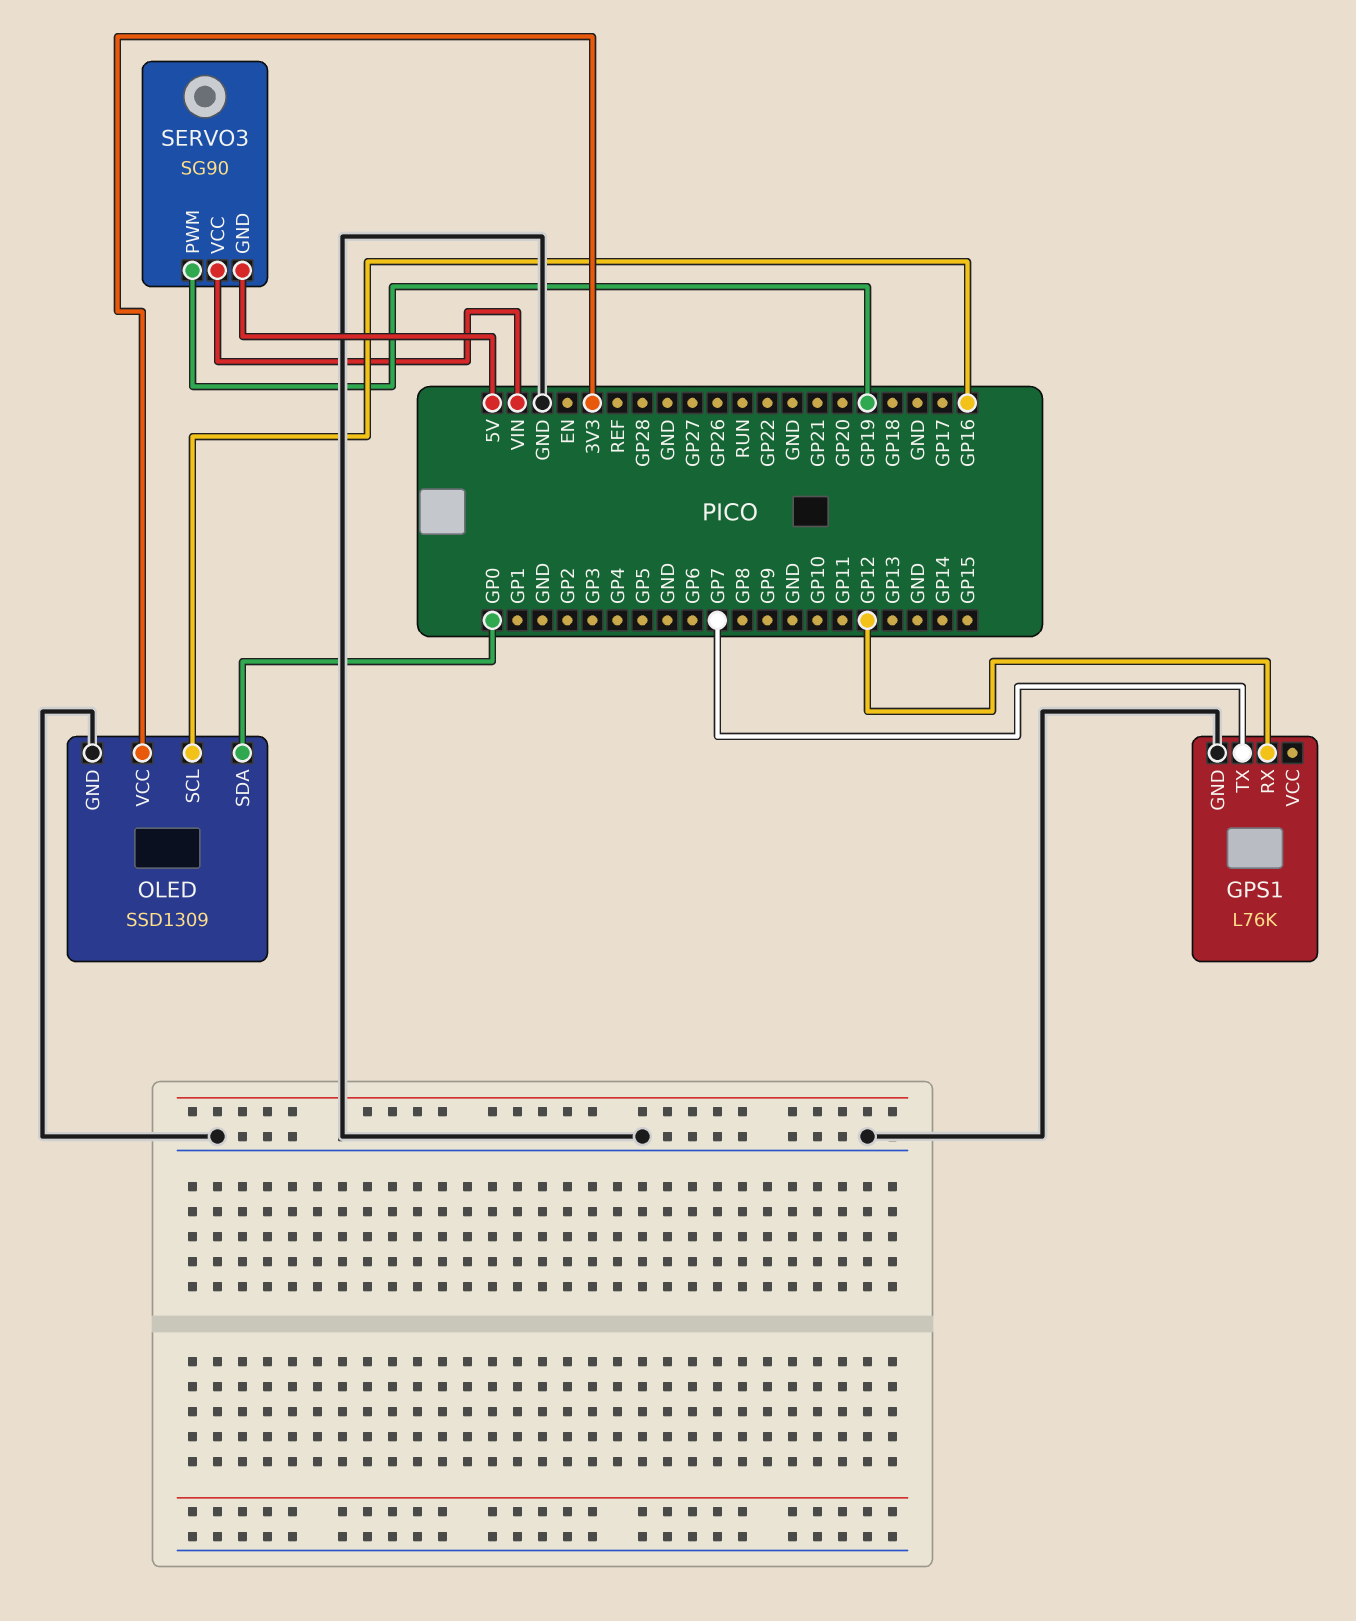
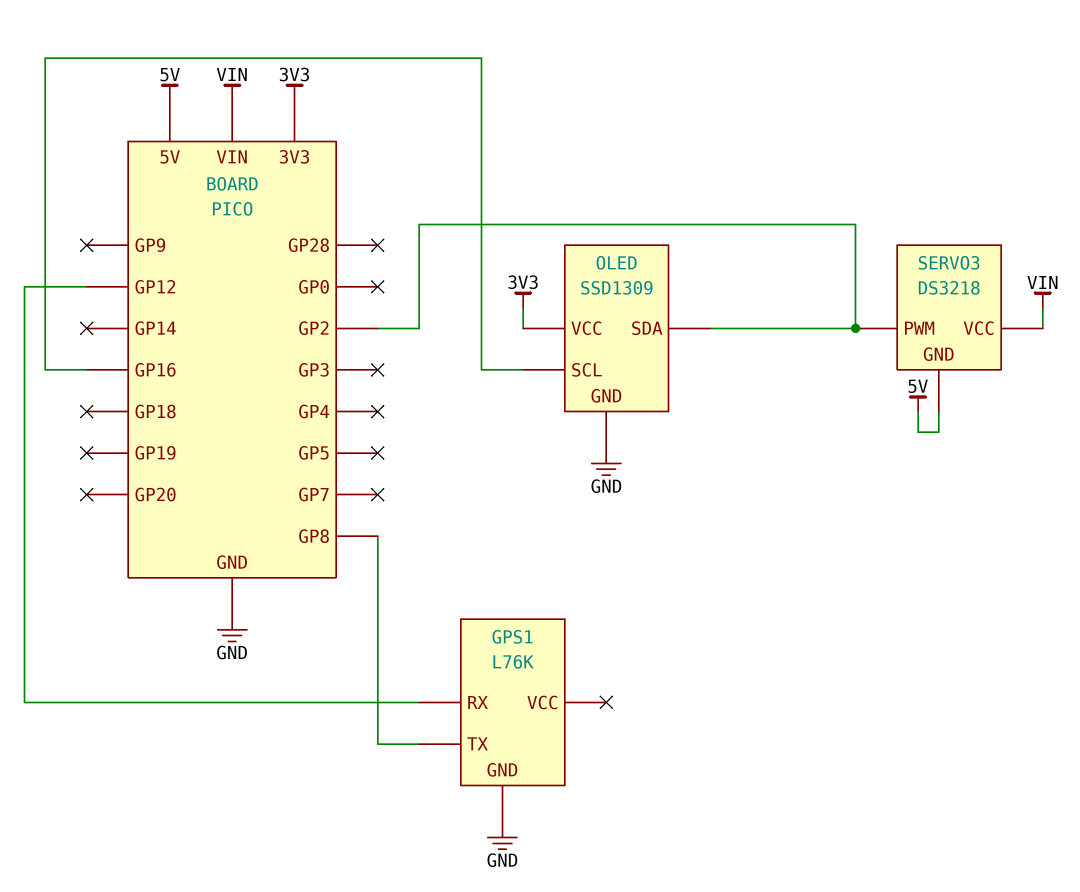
GPS1 pin TX: GP7 -> GP8
OLED pin SDA: GP0 -> GP2
SERVO3: SG90 -> DS3218
SERVO3 pin PWM: GP19 -> GP2

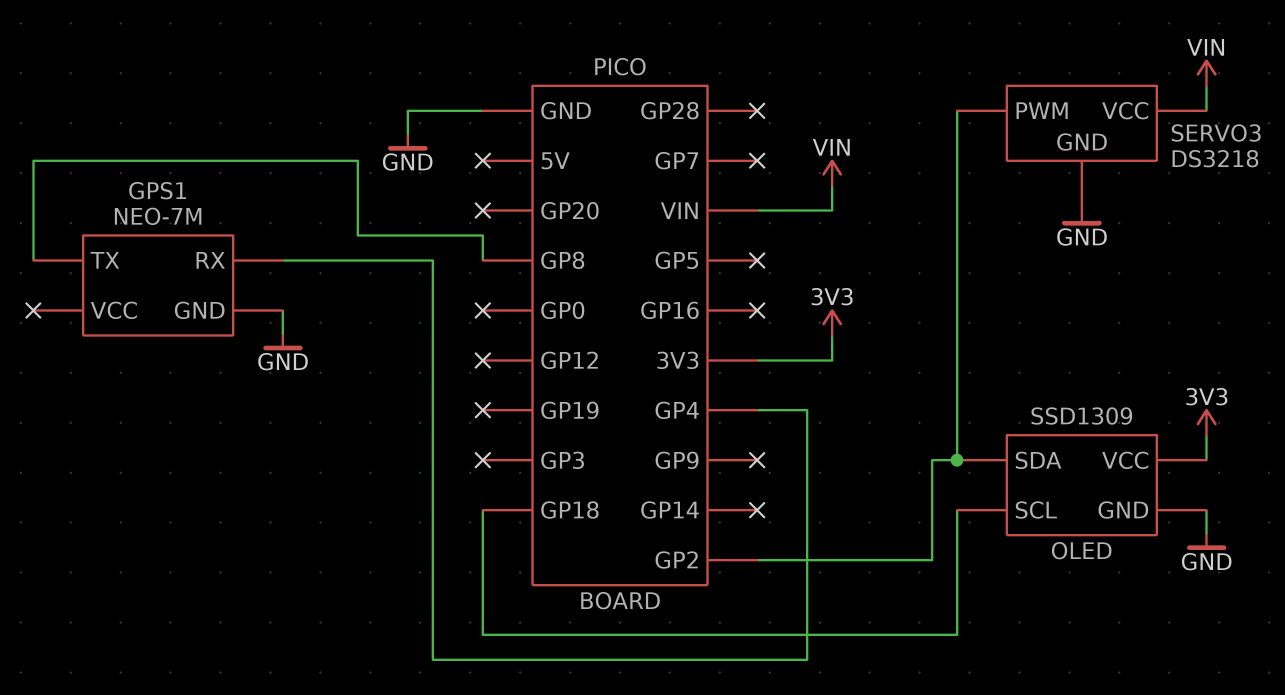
GPS1: L76K -> NEO-7M
GPS1 pin RX: GP12 -> GP4
OLED pin SCL: GP16 -> GP18
SERVO3 pin GND: 5V -> GND

